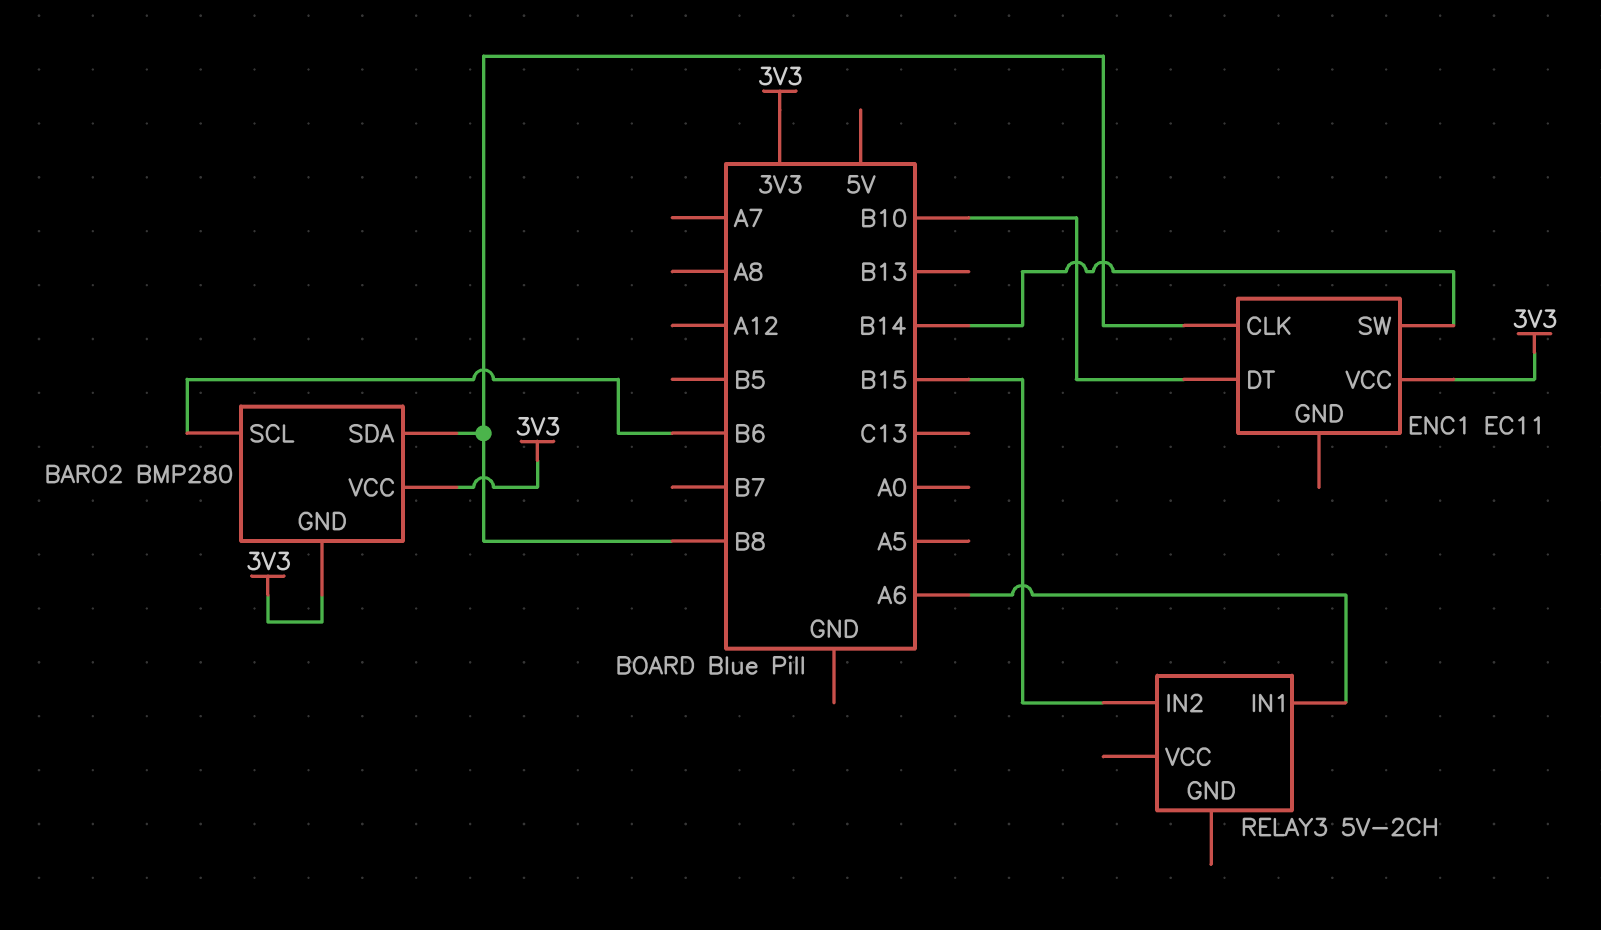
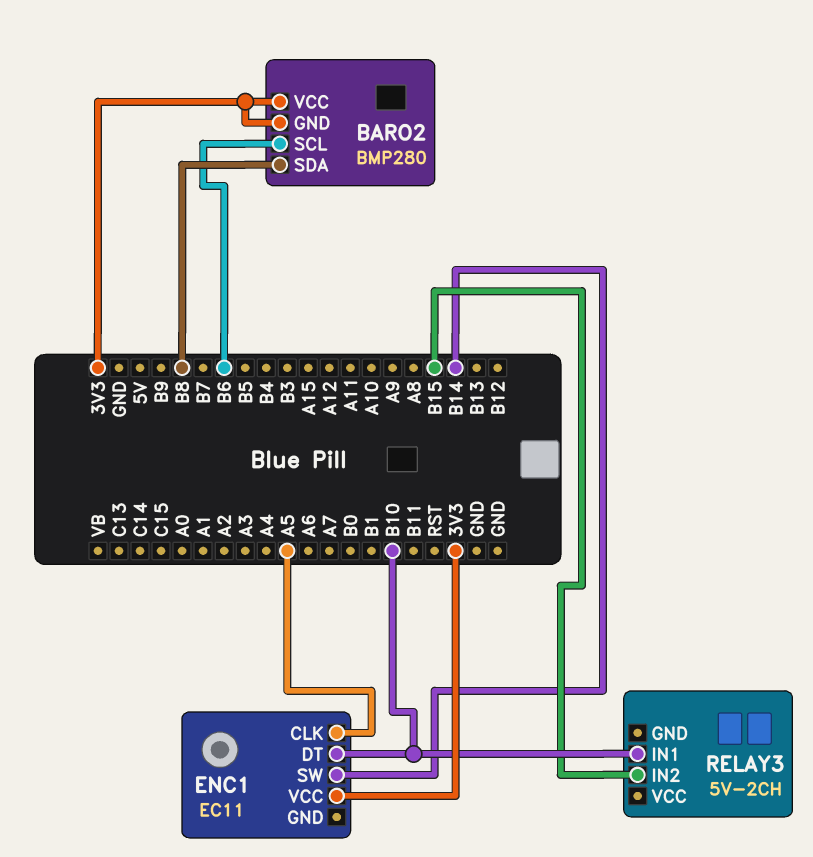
ENC1 pin CLK: B8 -> A5
RELAY3 pin IN1: A6 -> B10

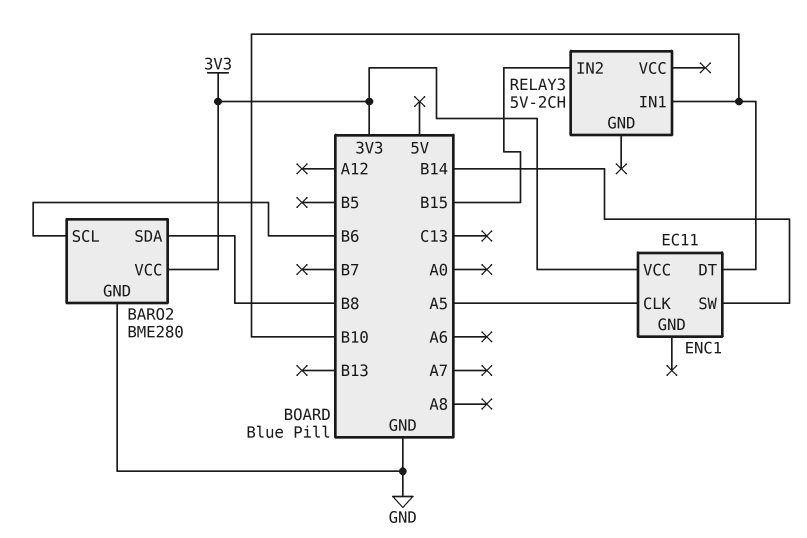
BARO2: BMP280 -> BME280
BARO2 pin GND: 3V3 -> GND

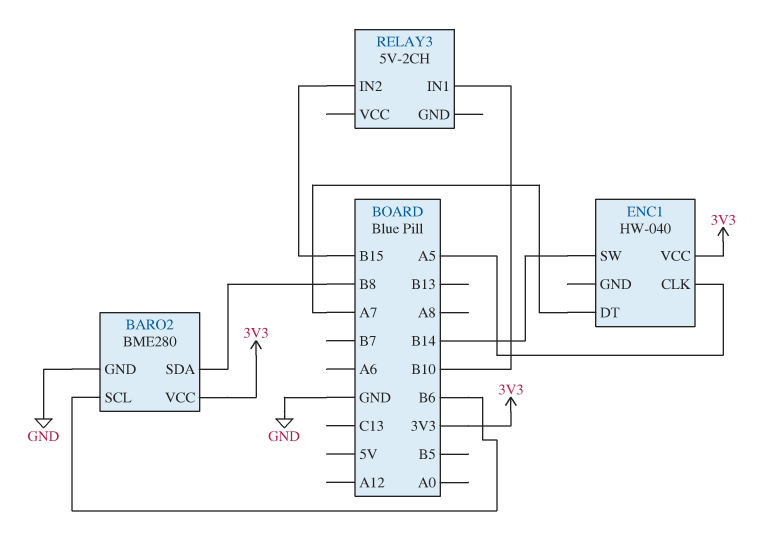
ENC1: EC11 -> HW-040
ENC1 pin DT: B10 -> A7

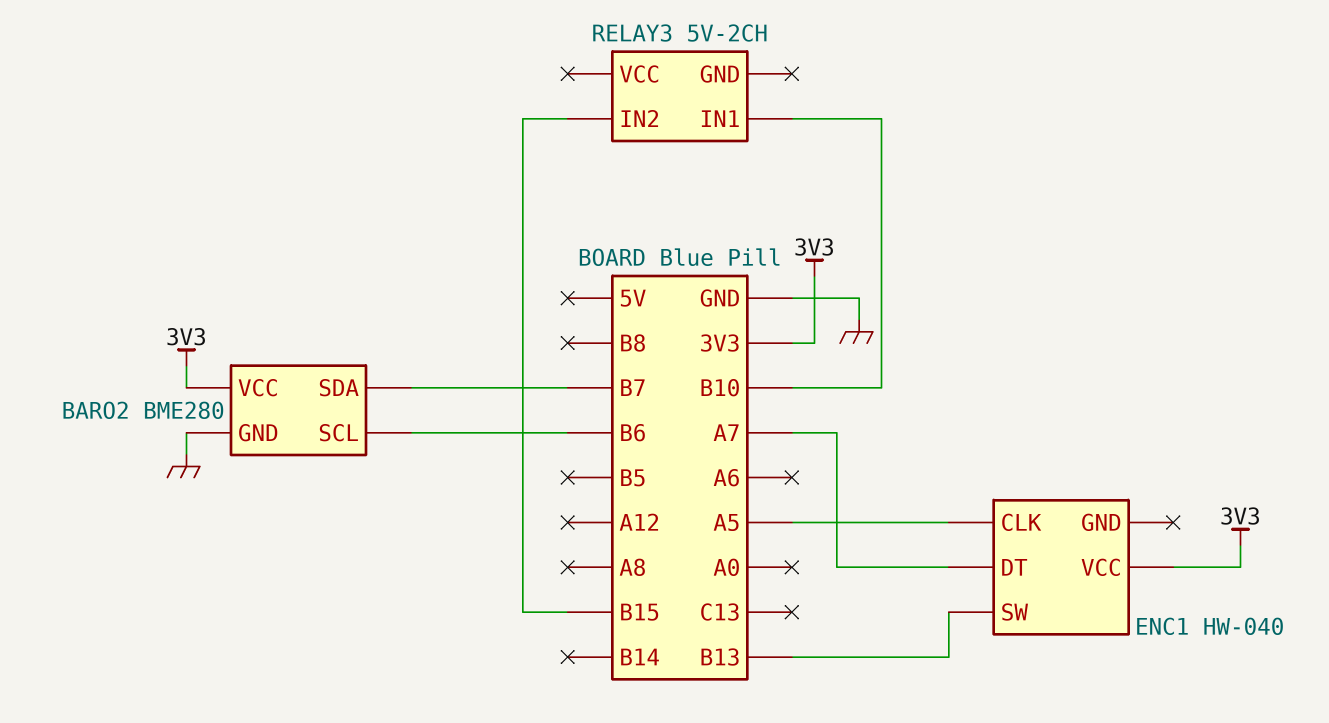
BARO2 pin SDA: B8 -> B7
ENC1 pin SW: B14 -> B13

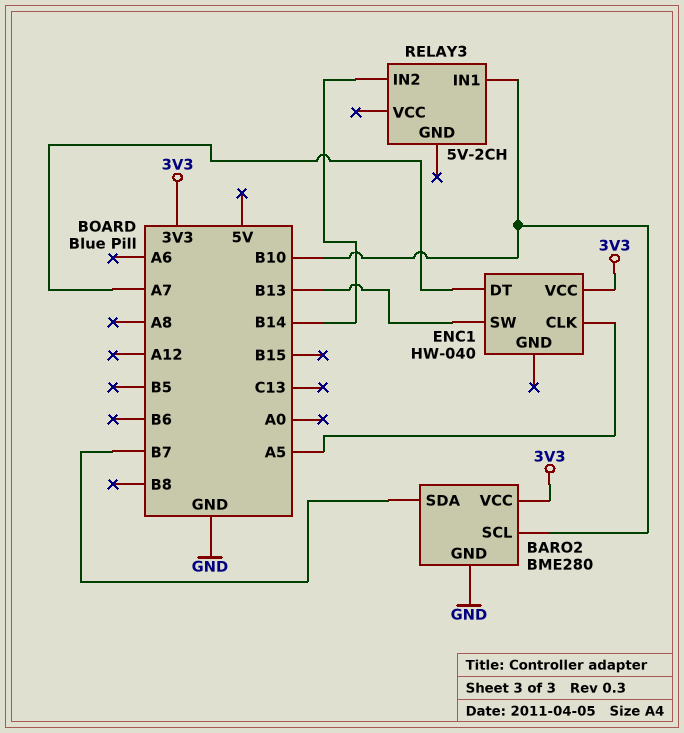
BARO2 pin SCL: B6 -> B10
RELAY3 pin IN2: B15 -> B14

